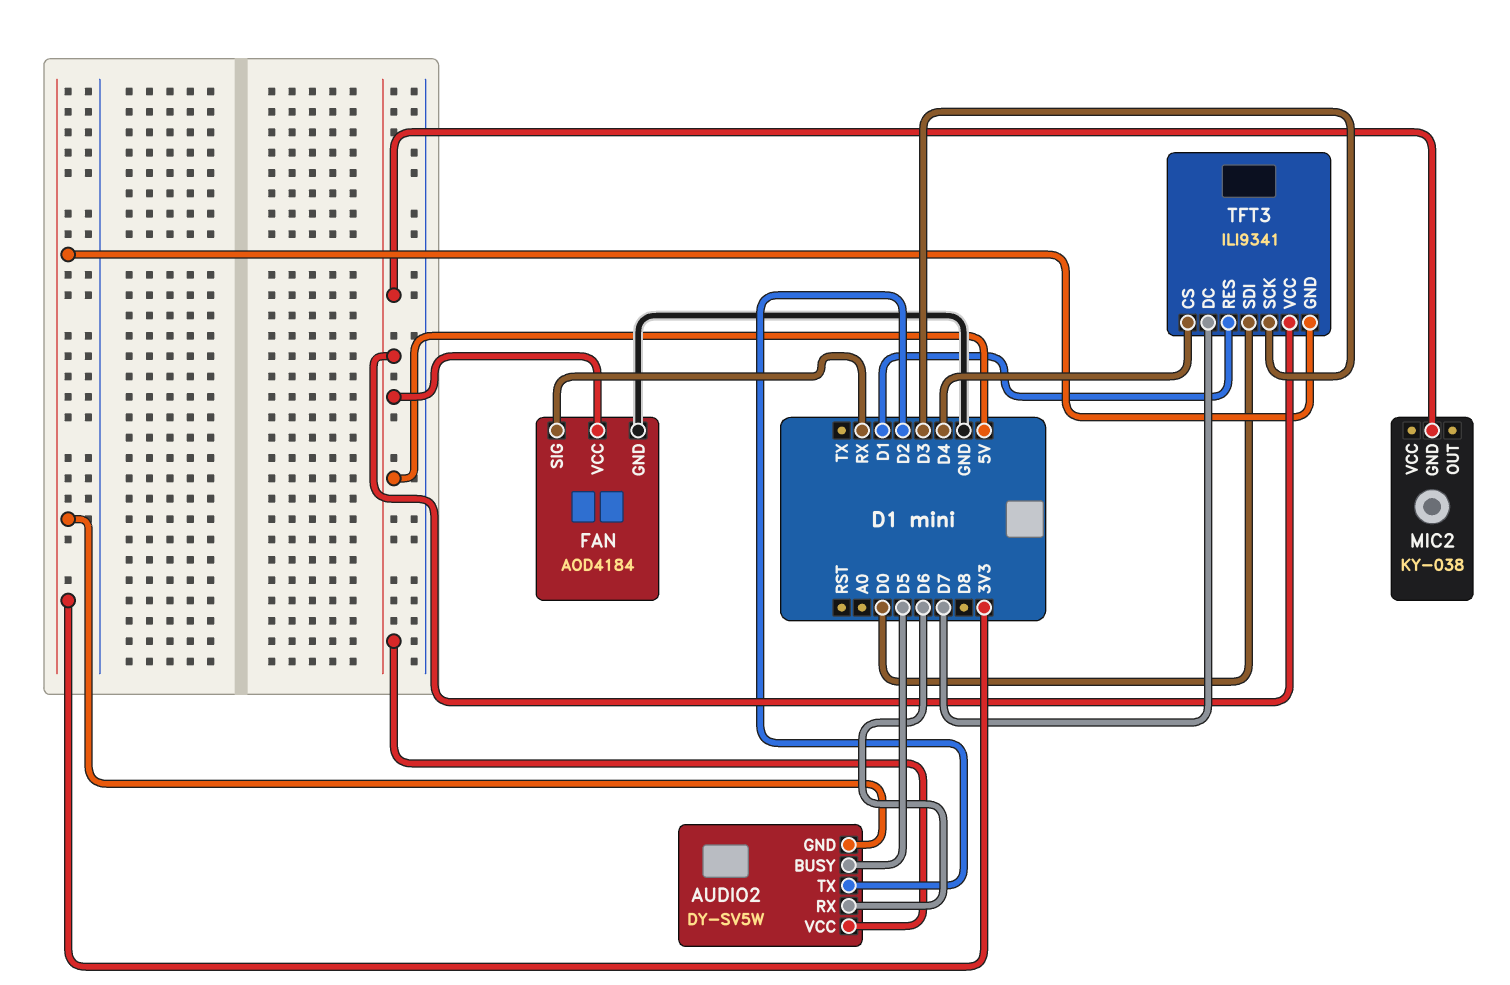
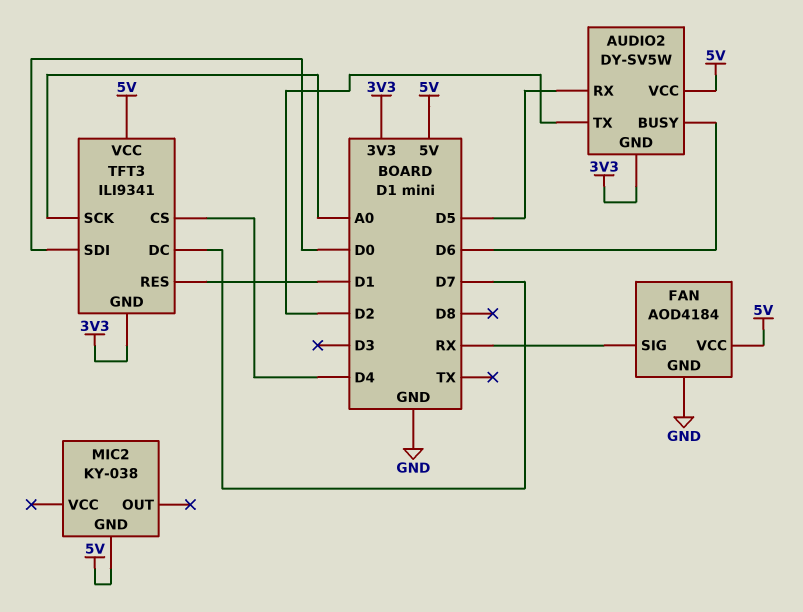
AUDIO2 pin BUSY: D5 -> D6
AUDIO2 pin RX: D6 -> D5
TFT3 pin SCK: D3 -> A0

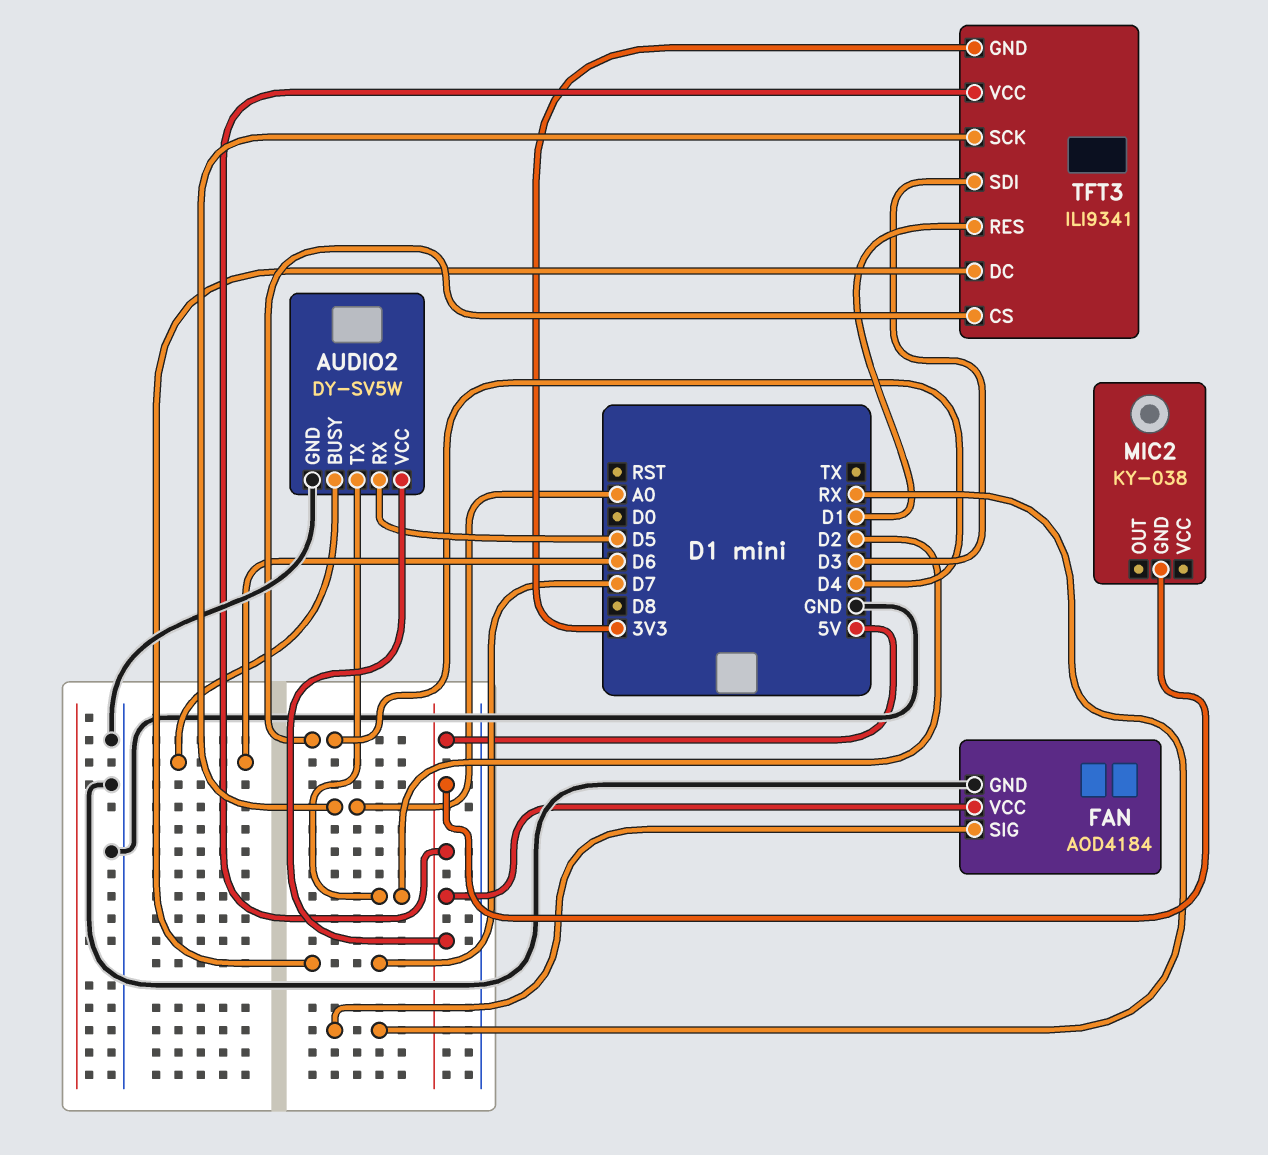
AUDIO2 pin GND: 3V3 -> GND
TFT3 pin SDI: D0 -> D3

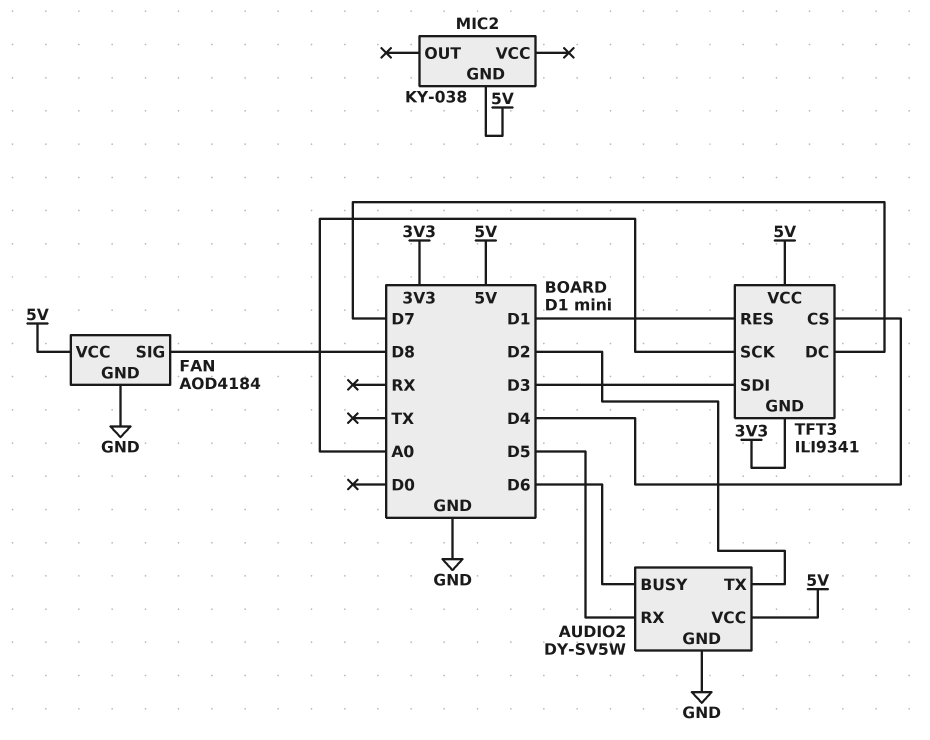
FAN pin SIG: RX -> D8

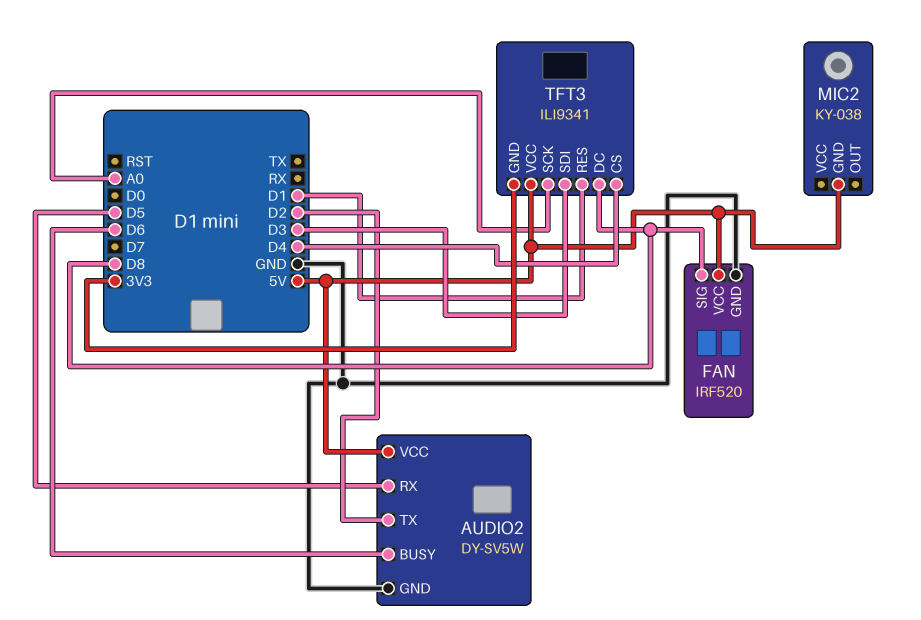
FAN: AOD4184 -> IRF520
TFT3 pin DC: D7 -> D8

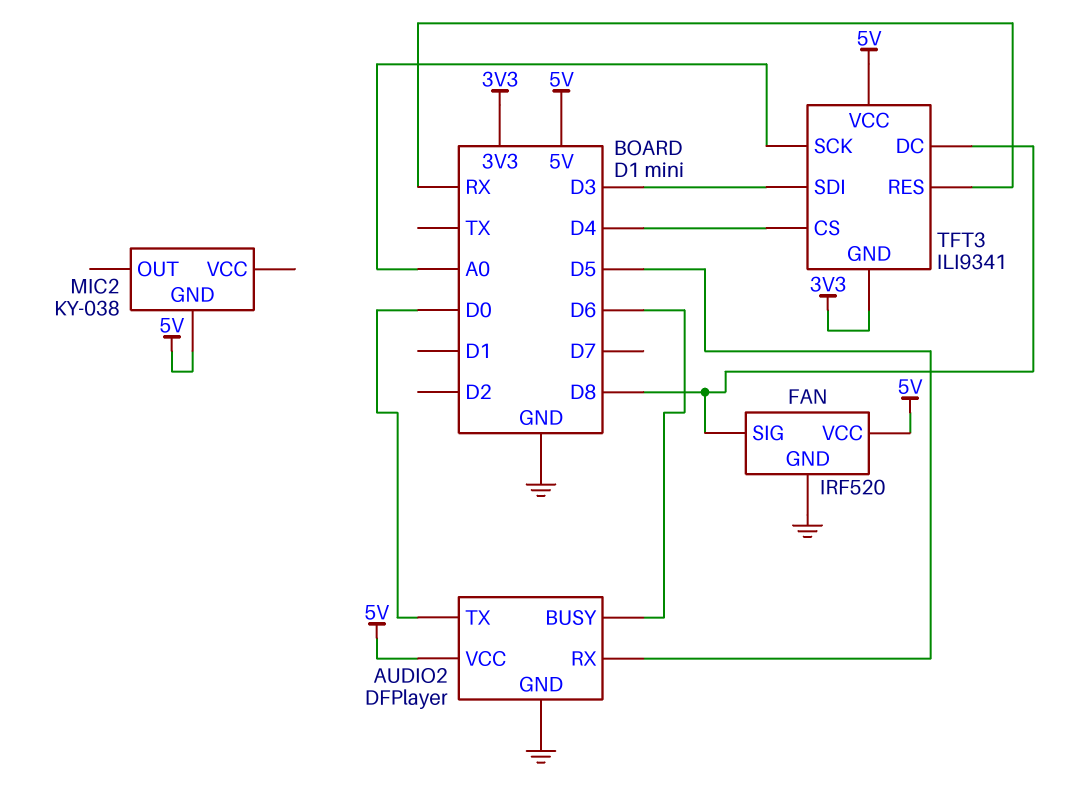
AUDIO2: DY-SV5W -> DFPlayer
AUDIO2 pin TX: D2 -> D0
TFT3 pin RES: D1 -> RX

